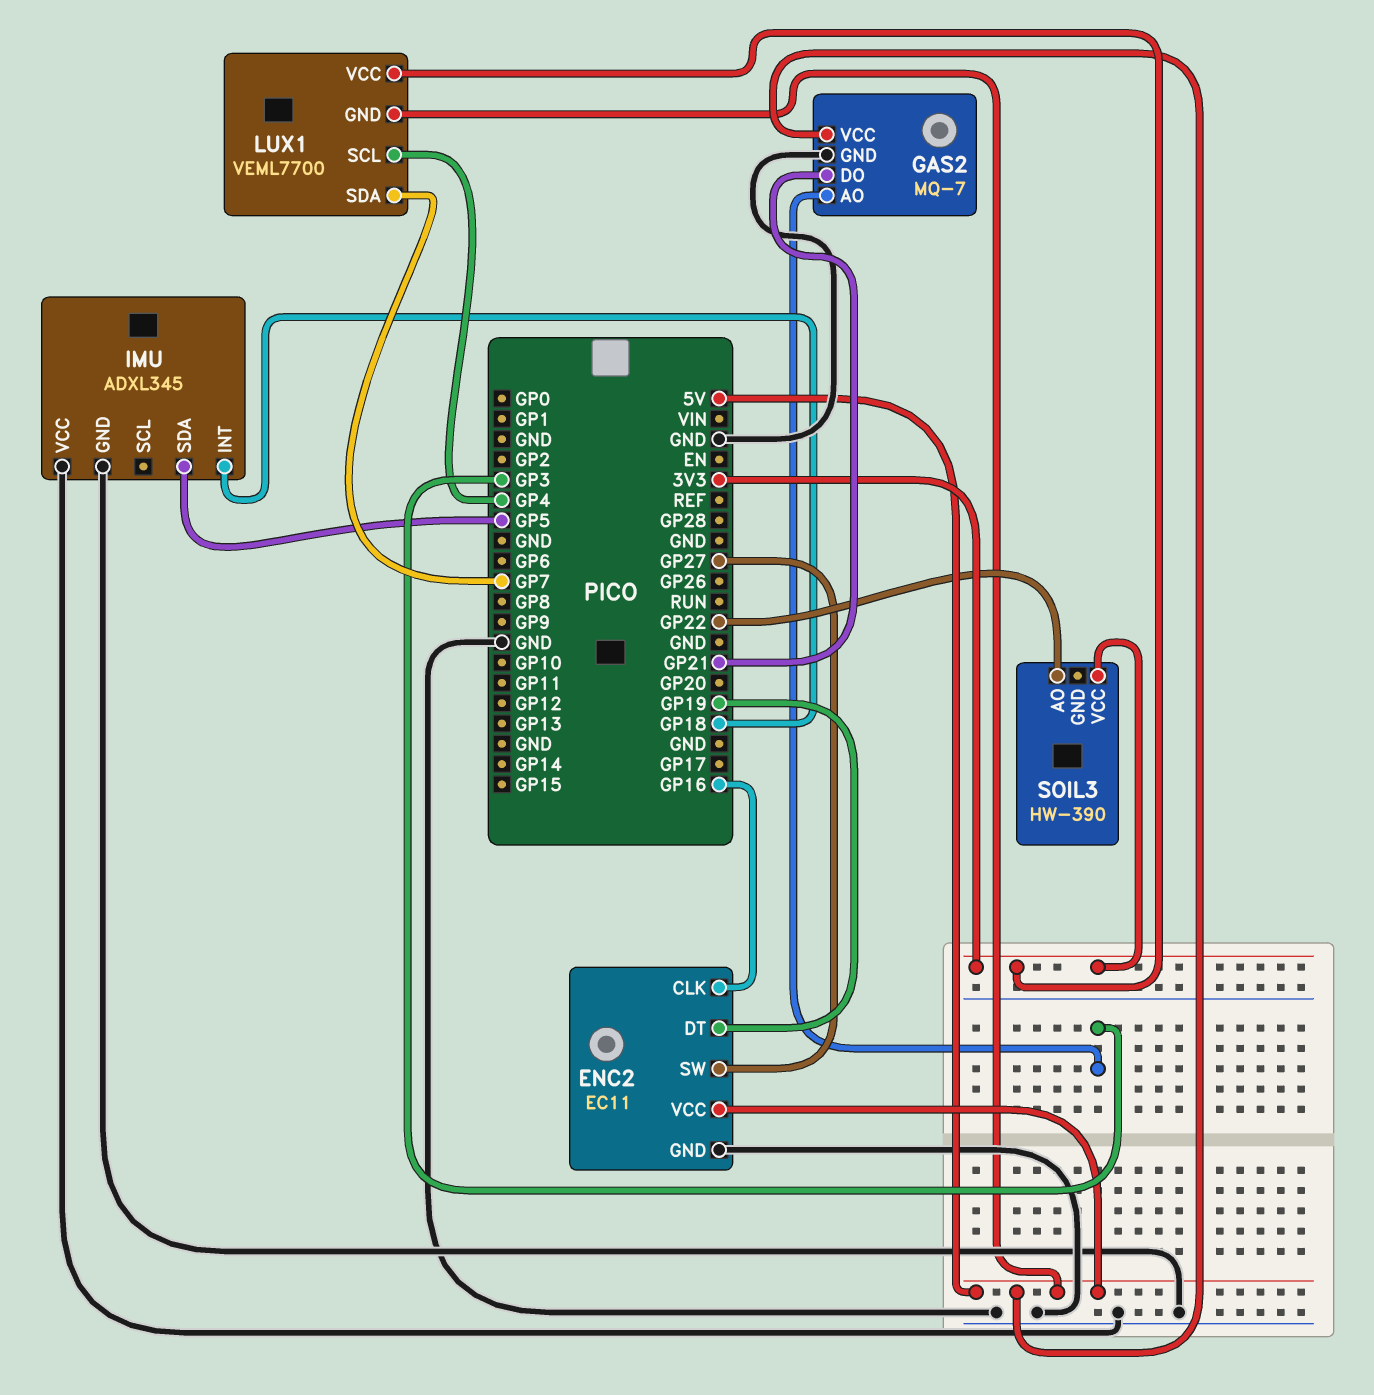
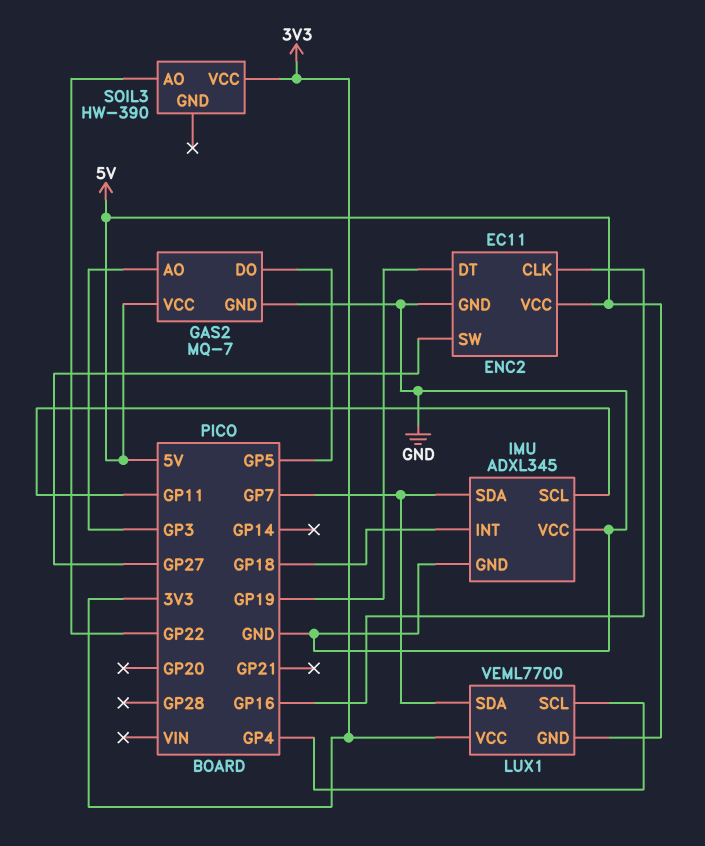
GAS2 pin DO: GP21 -> GP5
IMU pin SCL: none -> GP11
IMU pin SDA: GP5 -> GP7

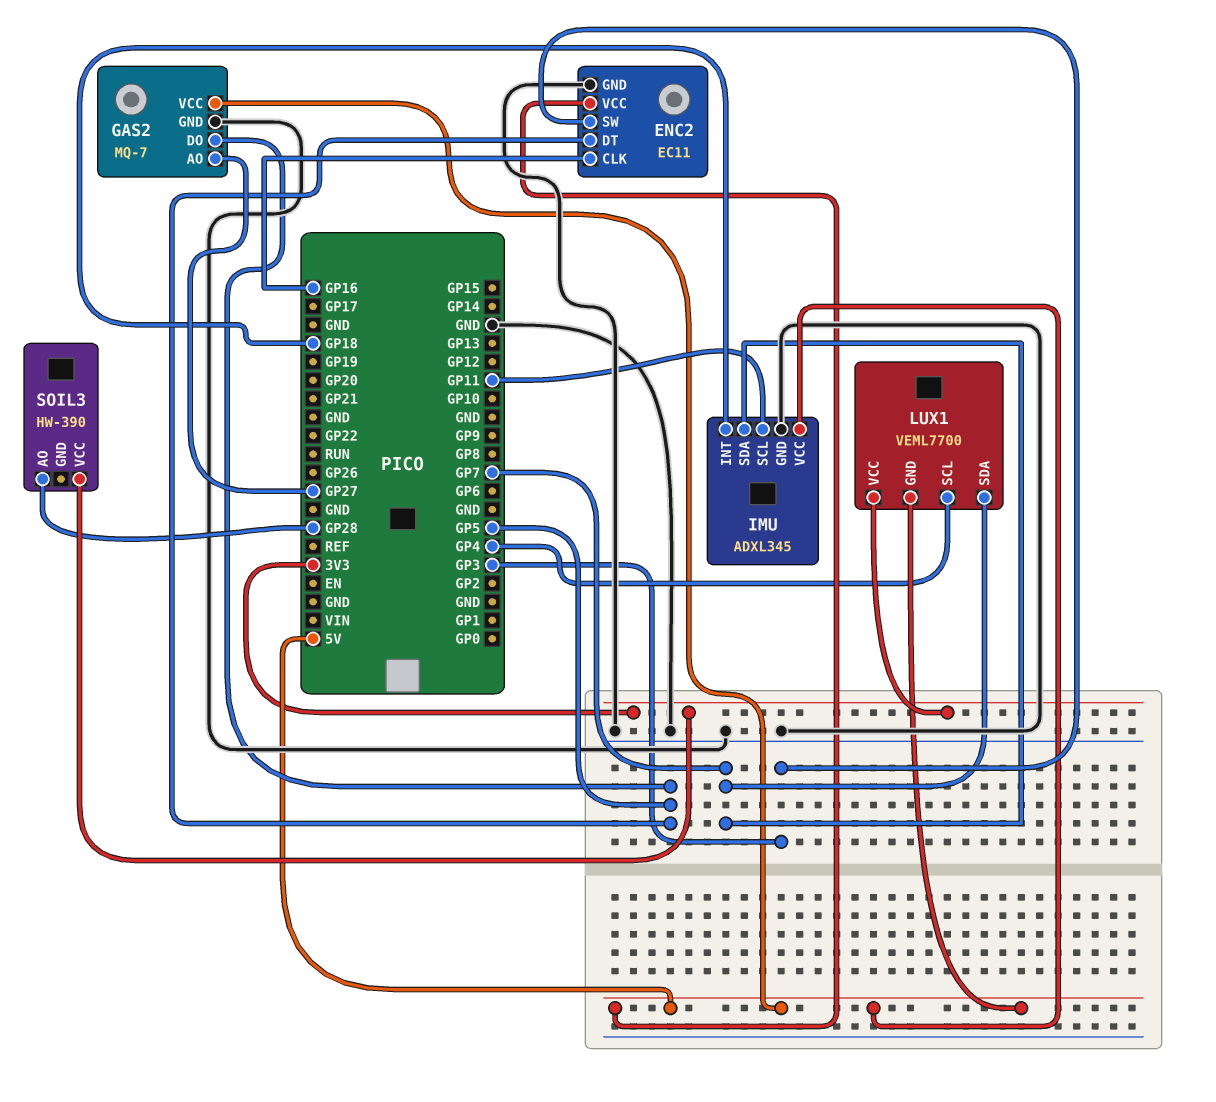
ENC2 pin DT: GP19 -> GP5
ENC2 pin SW: GP27 -> GP3
GAS2 pin AO: GP3 -> GP27
IMU pin VCC: GND -> 5V
SOIL3 pin AO: GP22 -> GP28

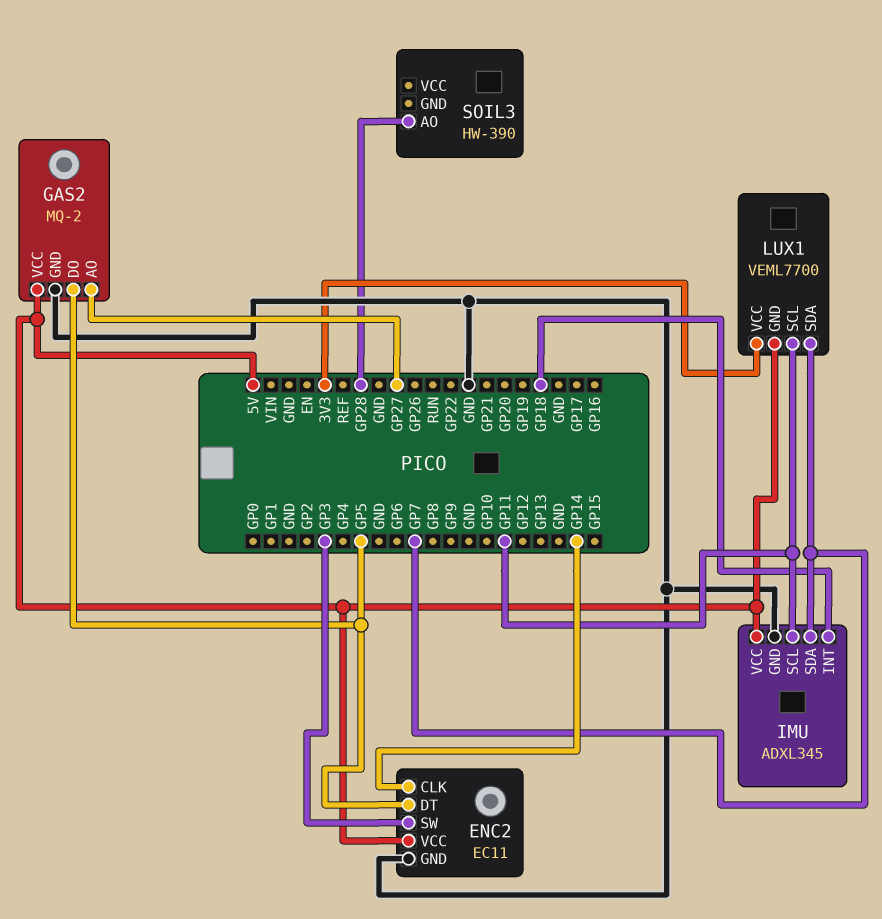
ENC2 pin CLK: GP16 -> GP14
GAS2: MQ-7 -> MQ-2
LUX1 pin SCL: GP4 -> GP11
SOIL3 pin VCC: 3V3 -> none

